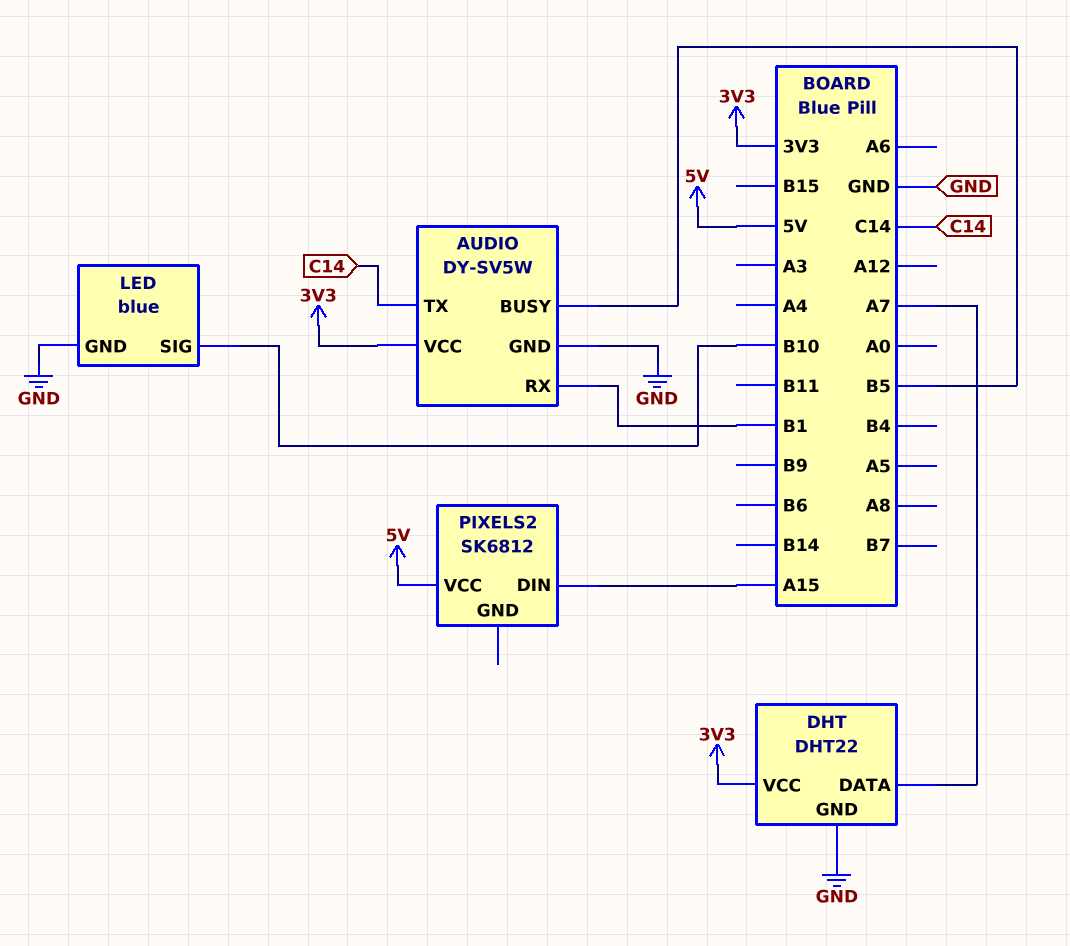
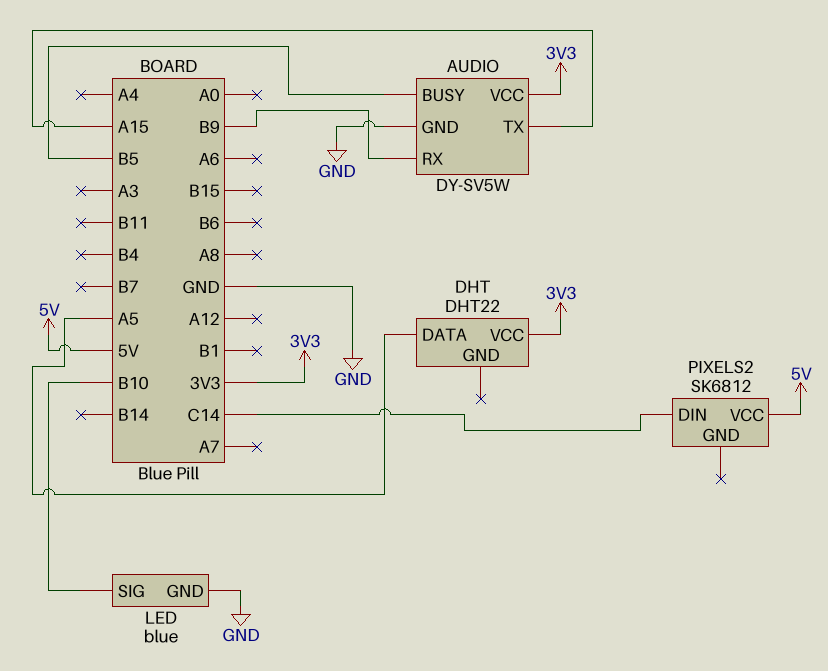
AUDIO pin RX: B1 -> B9
AUDIO pin TX: C14 -> A15
DHT pin DATA: A7 -> A5
DHT pin GND: GND -> none
PIXELS2 pin DIN: A15 -> C14

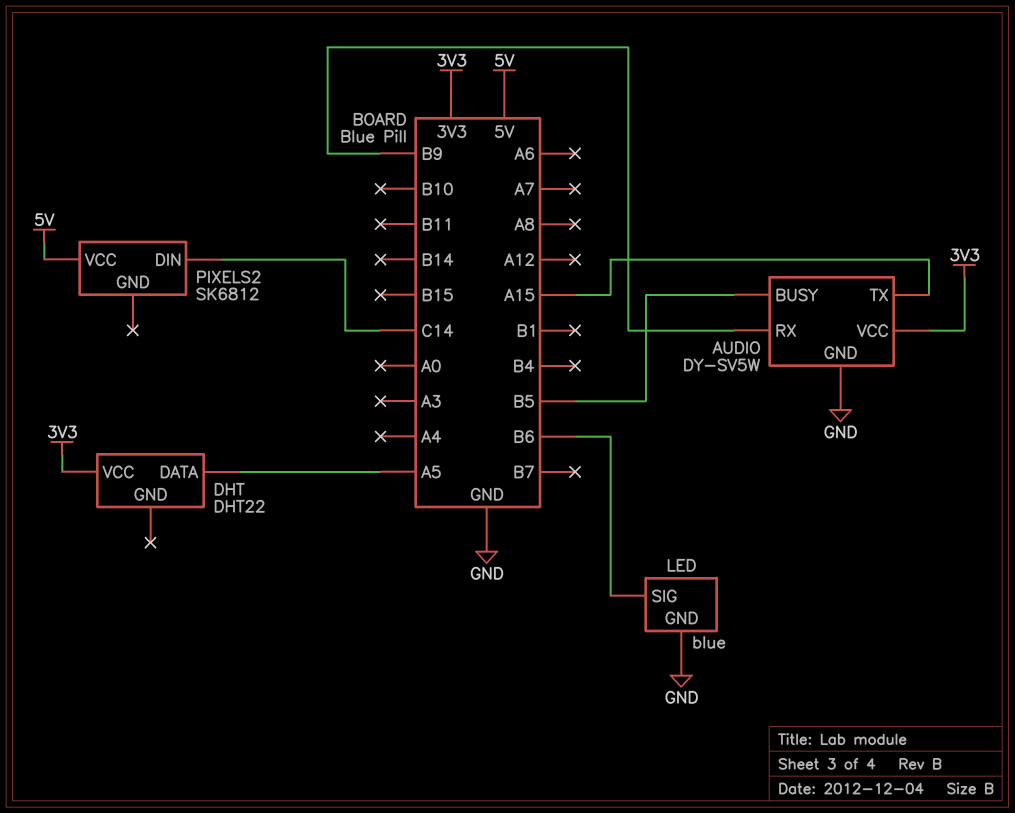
LED pin SIG: B10 -> B6

